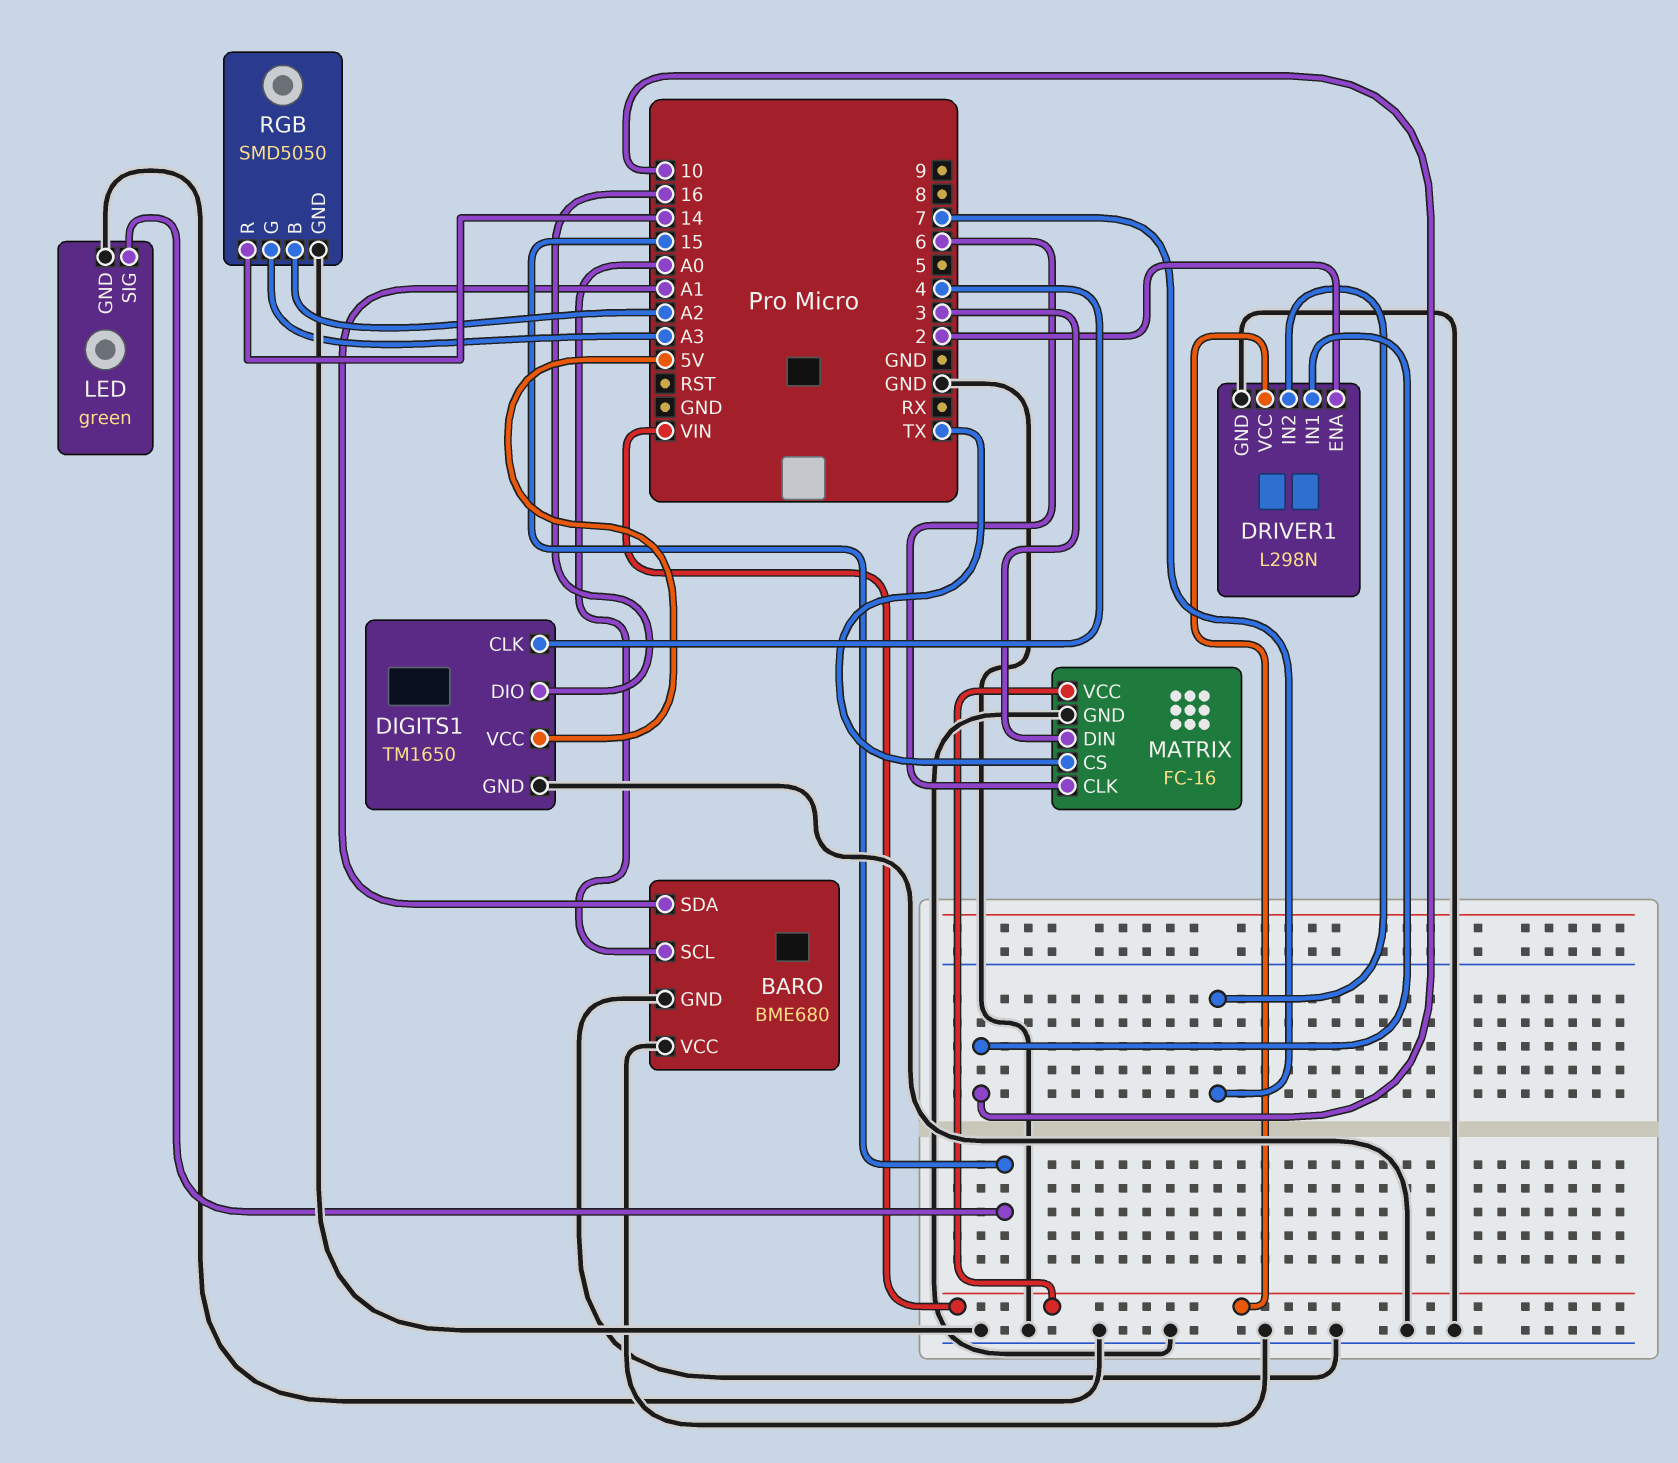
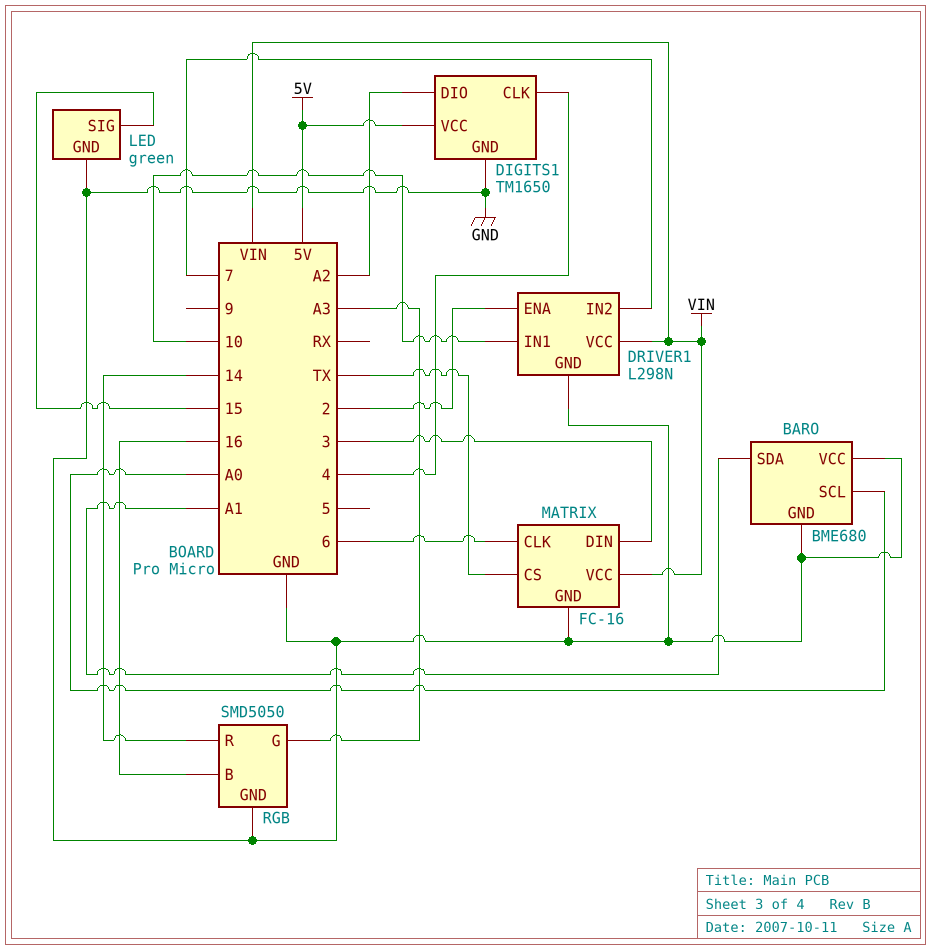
DIGITS1 pin DIO: 16 -> A2
RGB pin B: A2 -> 16

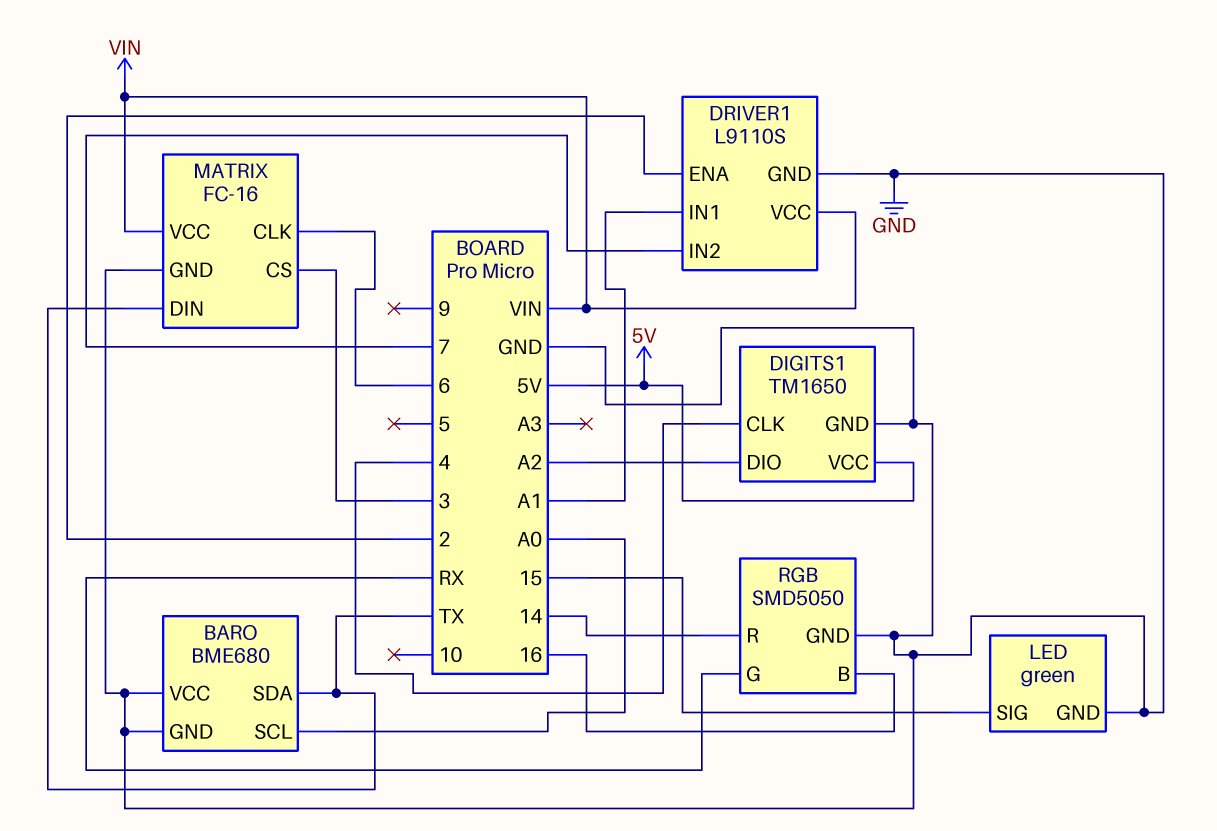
BARO pin SDA: A1 -> TX
DRIVER1: L298N -> L9110S
DRIVER1 pin IN1: 10 -> A1
MATRIX pin CS: TX -> 3
MATRIX pin DIN: 3 -> TX
RGB pin G: A3 -> RX

